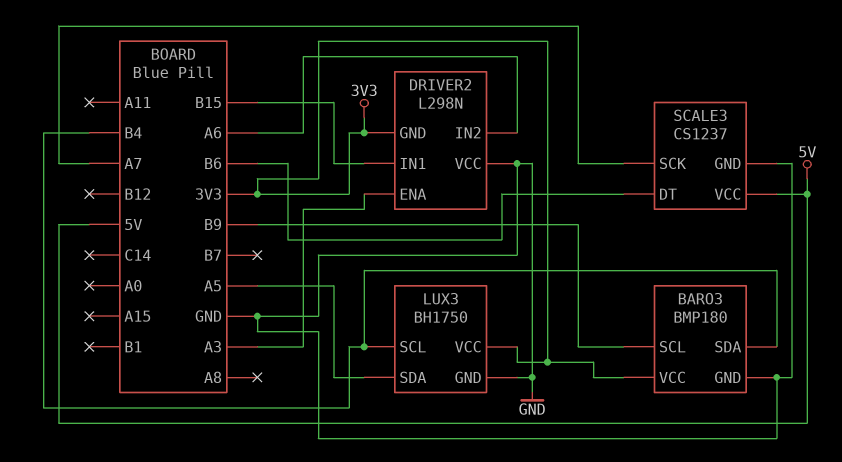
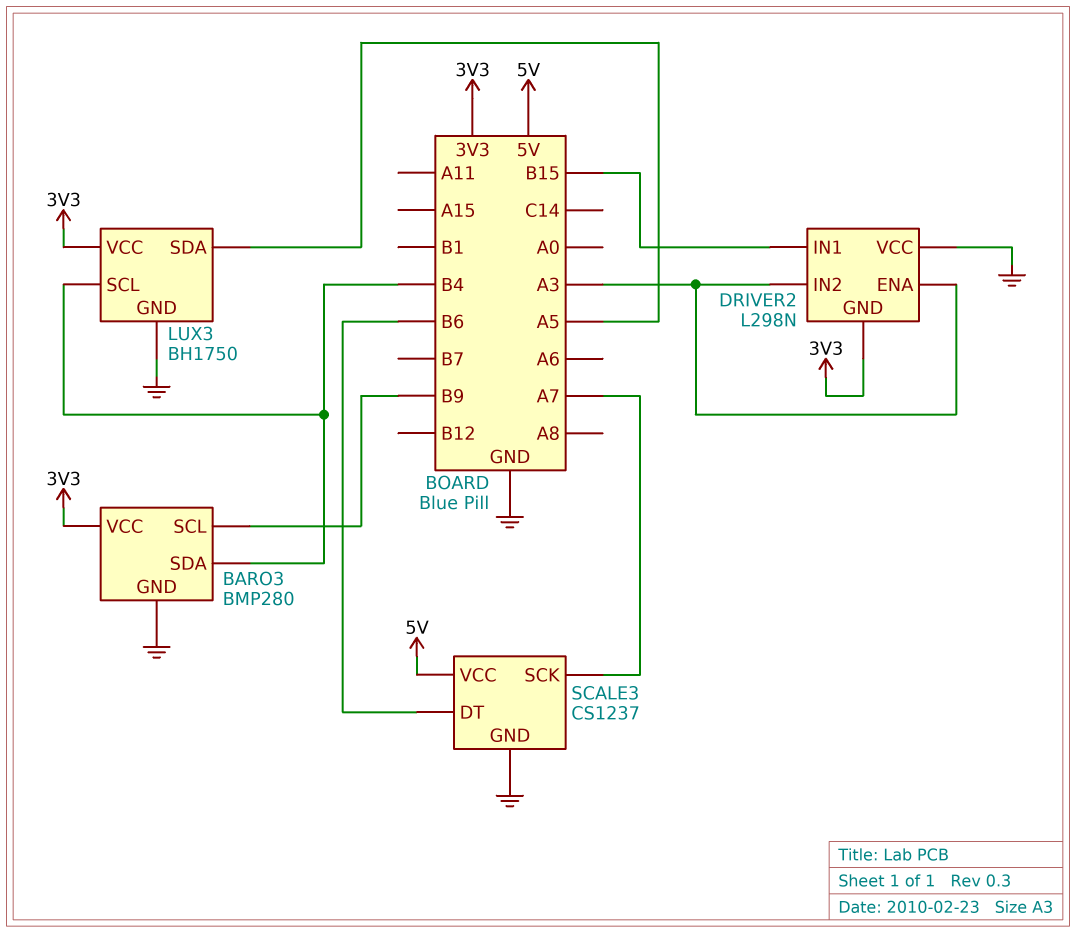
BARO3: BMP180 -> BMP280
DRIVER2 pin IN2: A6 -> A3

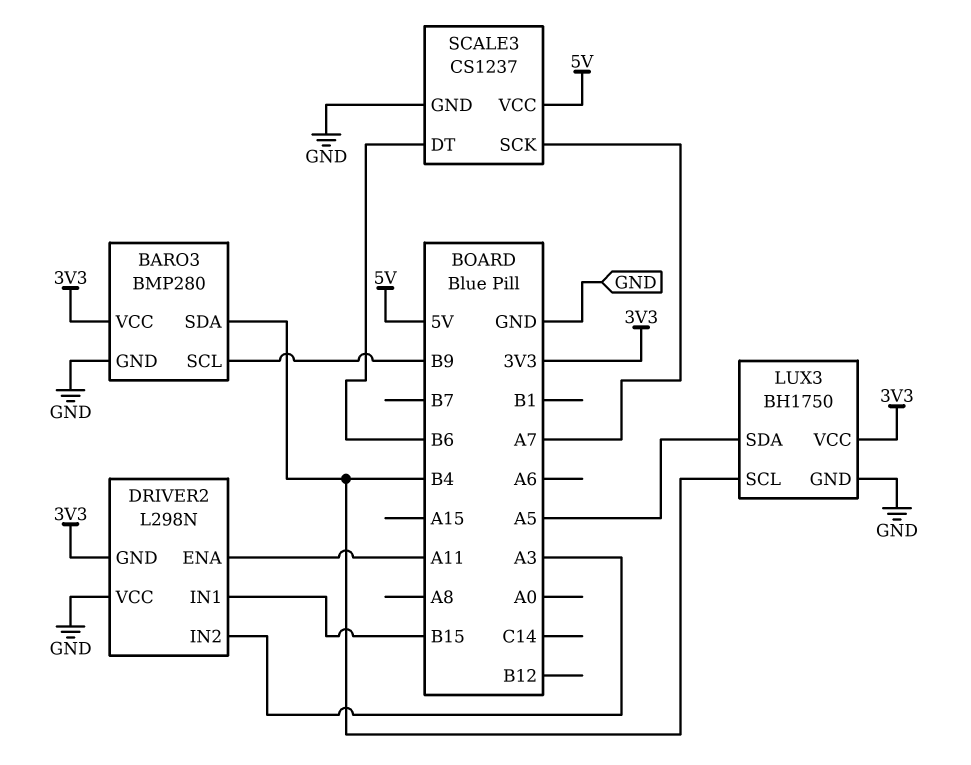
DRIVER2 pin ENA: A3 -> A11

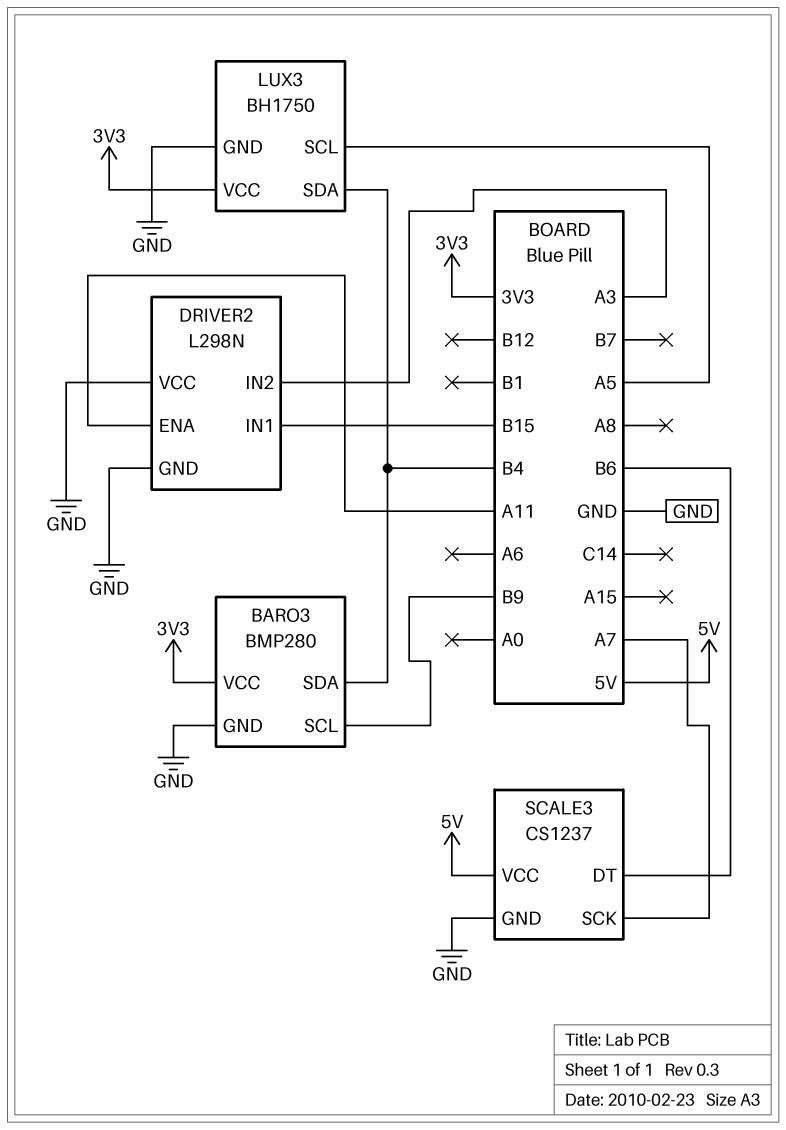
DRIVER2 pin GND: 3V3 -> GND
LUX3 pin SCL: B4 -> A5
LUX3 pin SDA: A5 -> B4

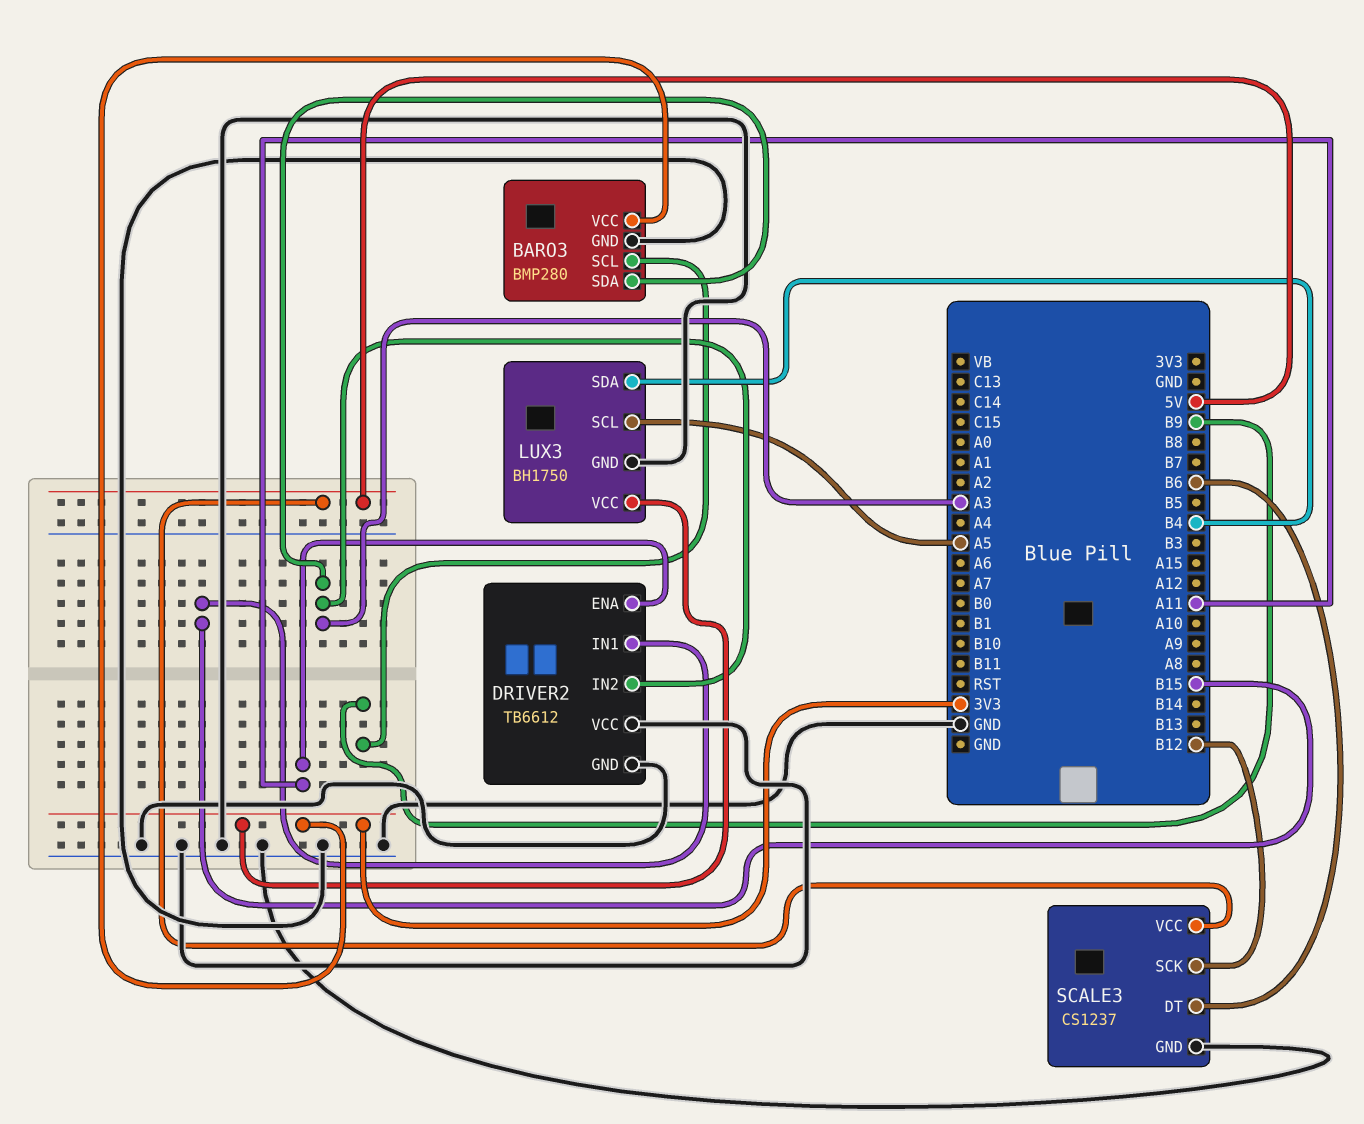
BARO3 pin SDA: B4 -> A3
DRIVER2: L298N -> TB6612
SCALE3 pin SCK: A7 -> B12

